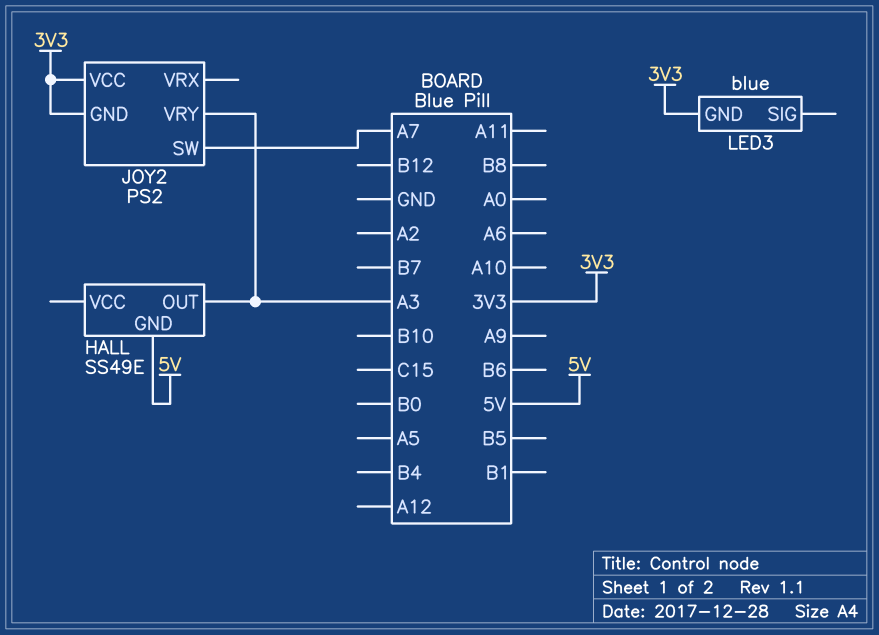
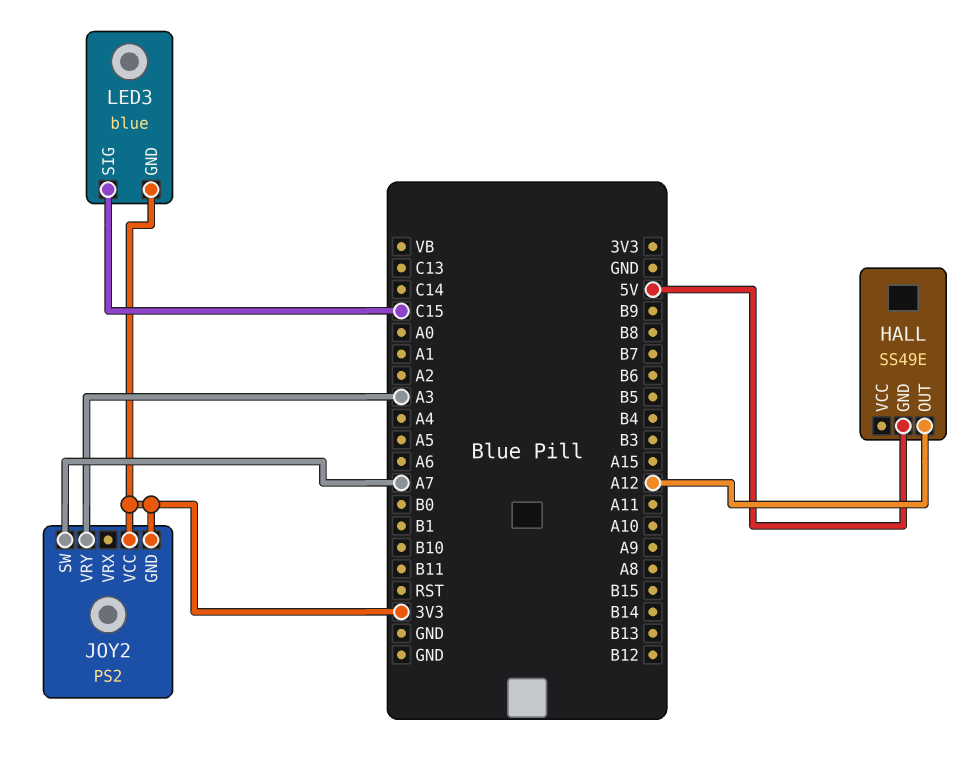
HALL pin OUT: A3 -> A12
LED3 pin SIG: none -> C15

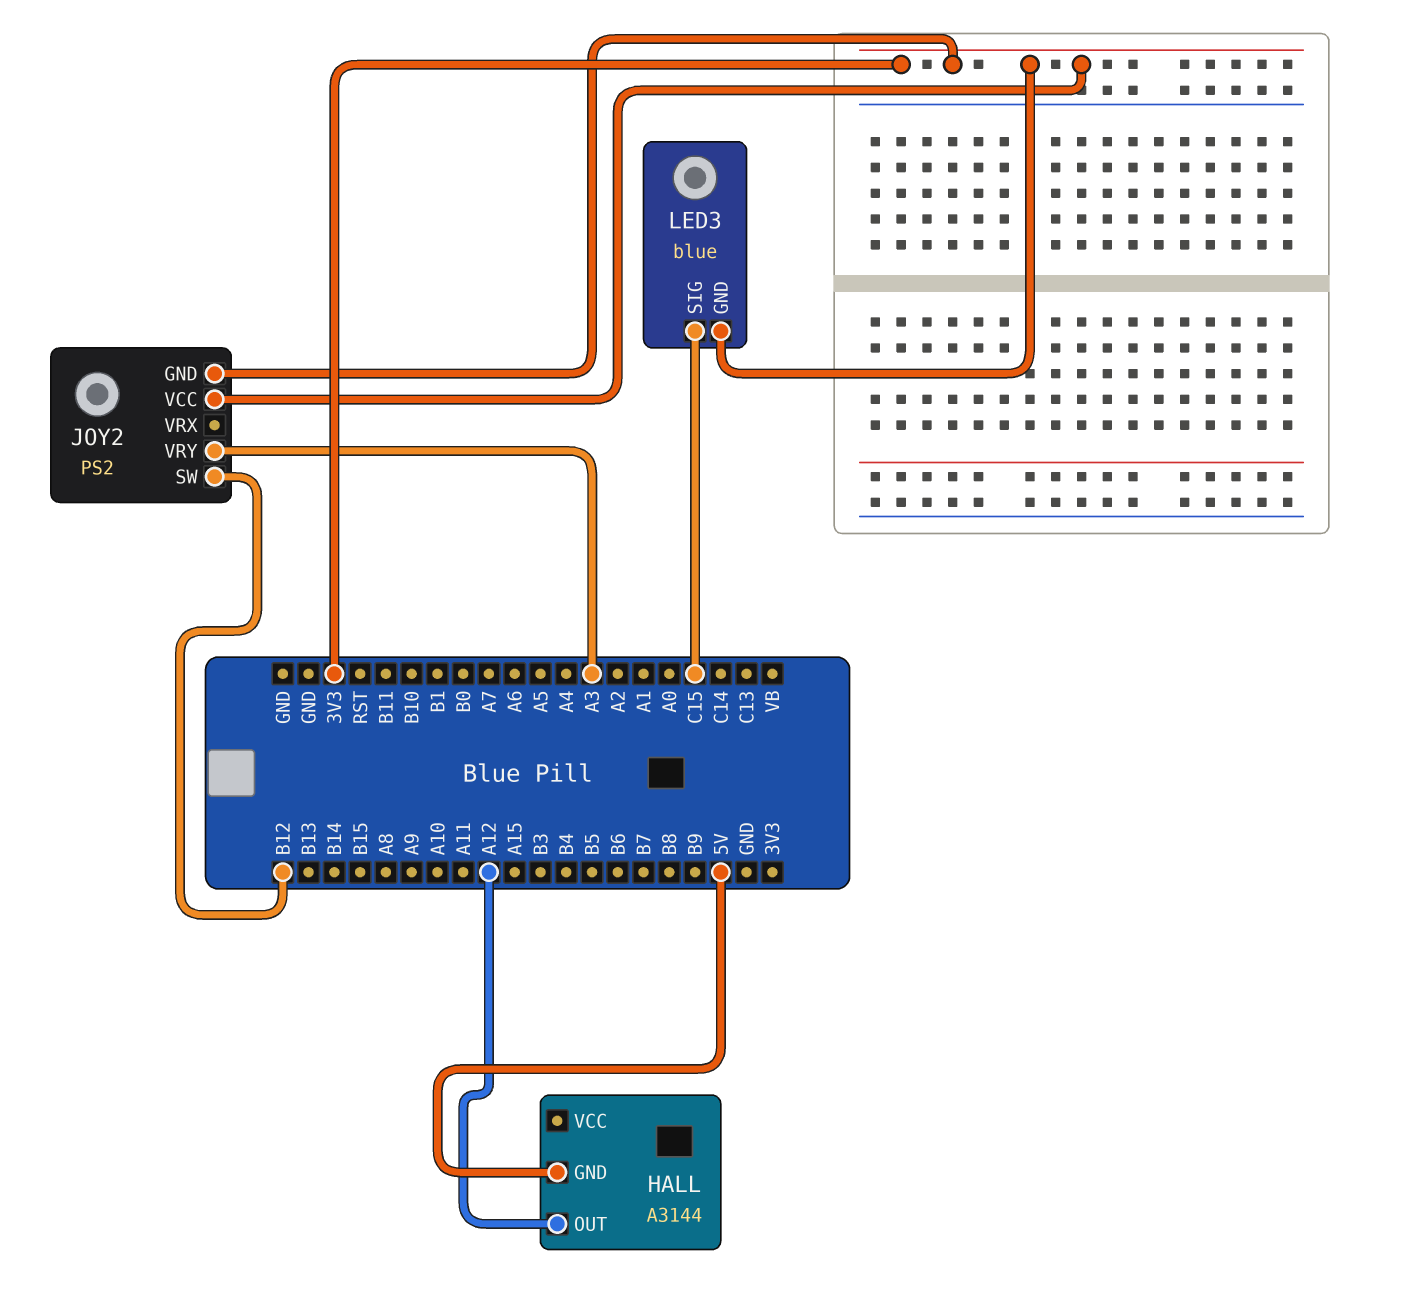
HALL: SS49E -> A3144
JOY2 pin SW: A7 -> B12

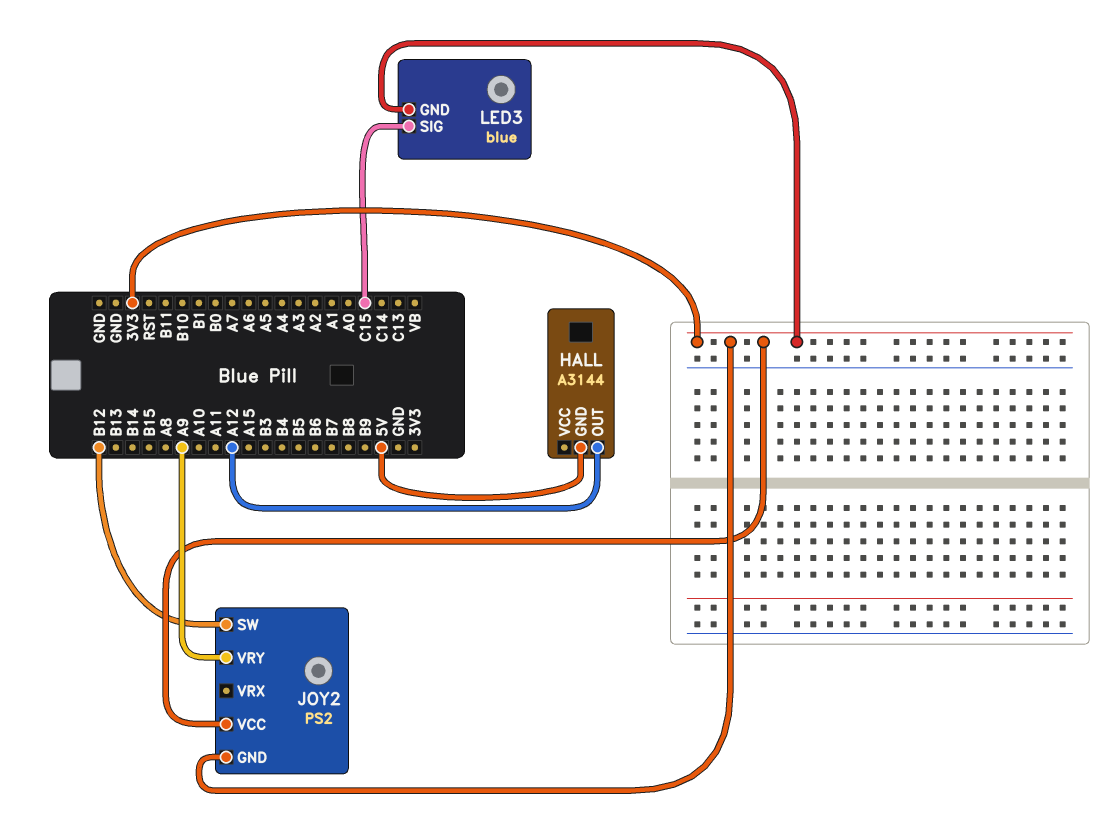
JOY2 pin VRY: A3 -> A9

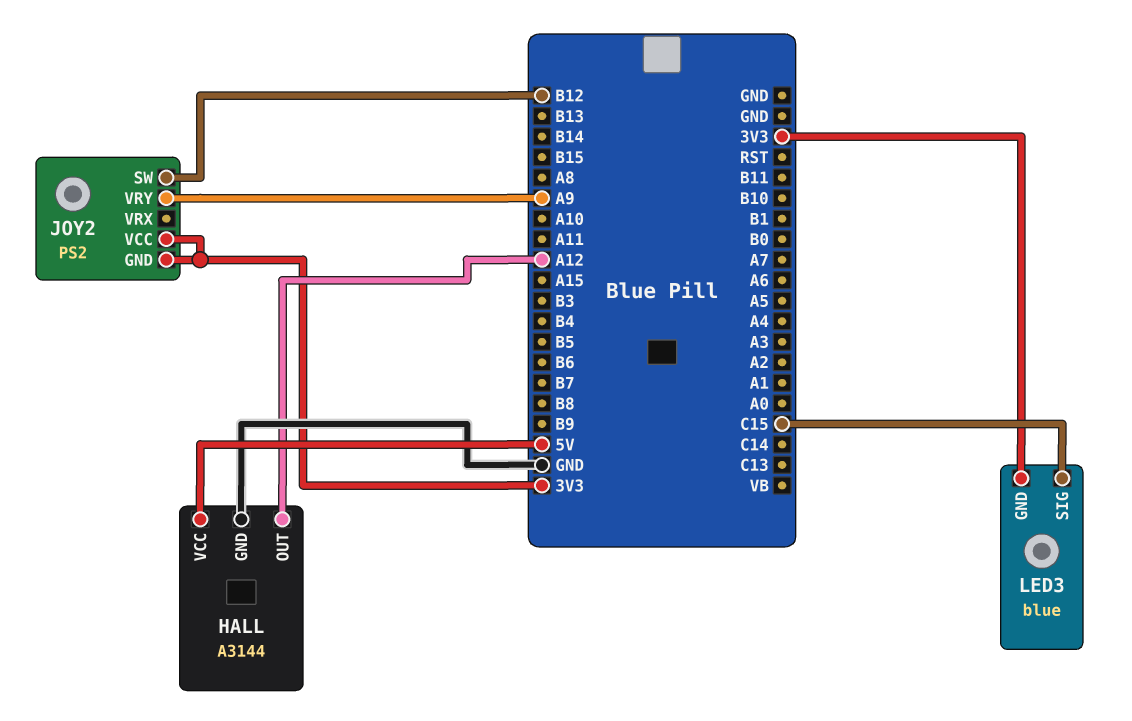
HALL pin GND: 5V -> GND
HALL pin VCC: none -> 5V

